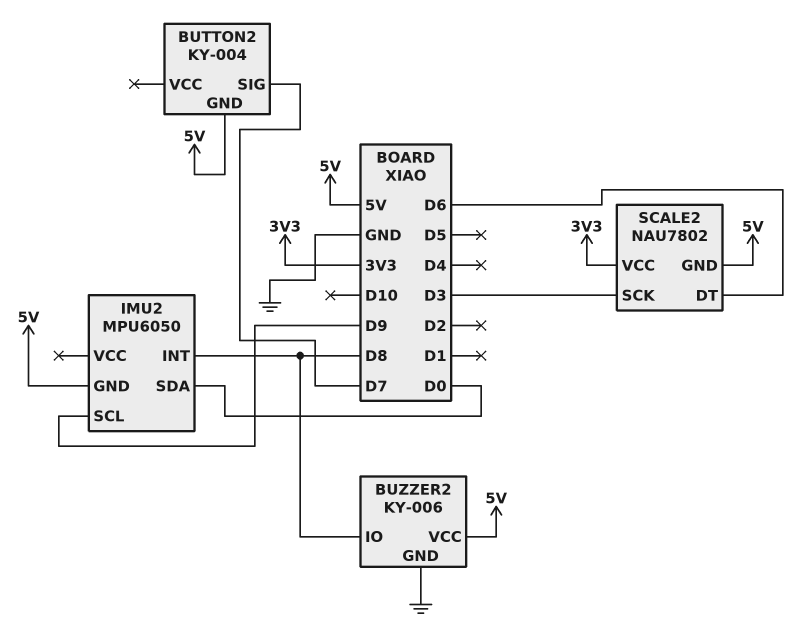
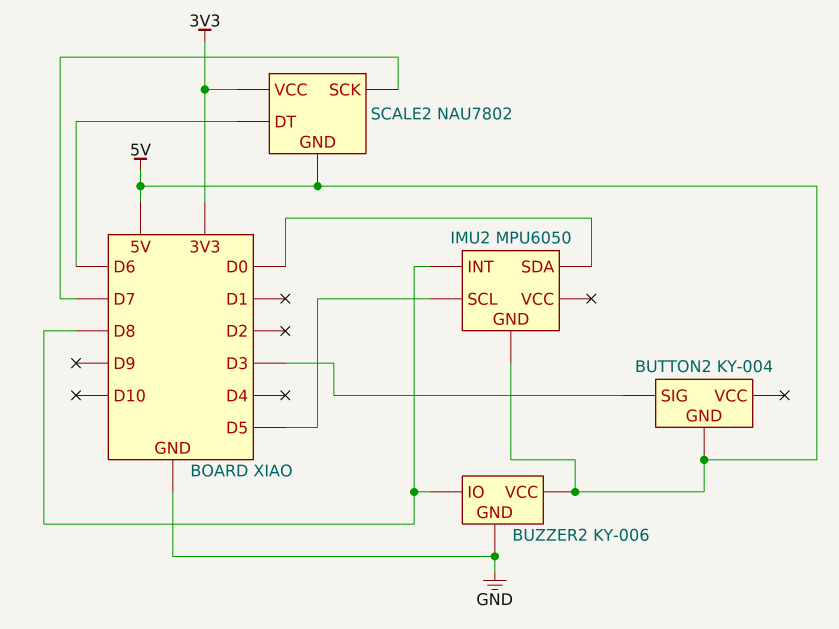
BUTTON2 pin SIG: D7 -> D3
IMU2 pin SCL: D9 -> D5
SCALE2 pin SCK: D3 -> D7

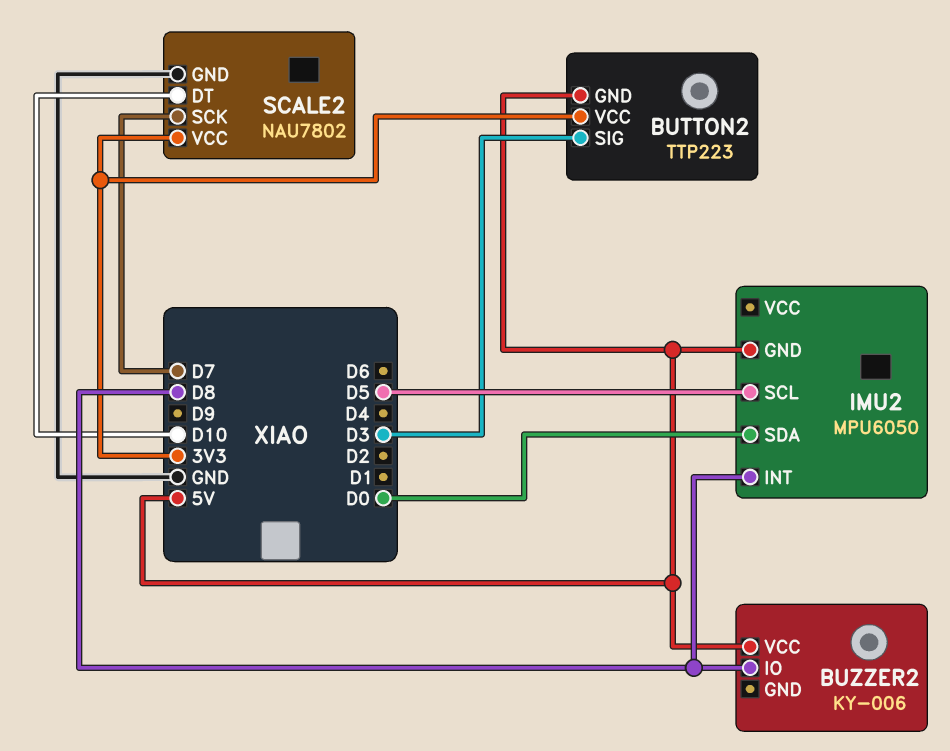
BUTTON2: KY-004 -> TTP223
BUTTON2 pin VCC: none -> 3V3
BUZZER2 pin GND: GND -> none
SCALE2 pin DT: D6 -> D10
SCALE2 pin GND: 5V -> GND

